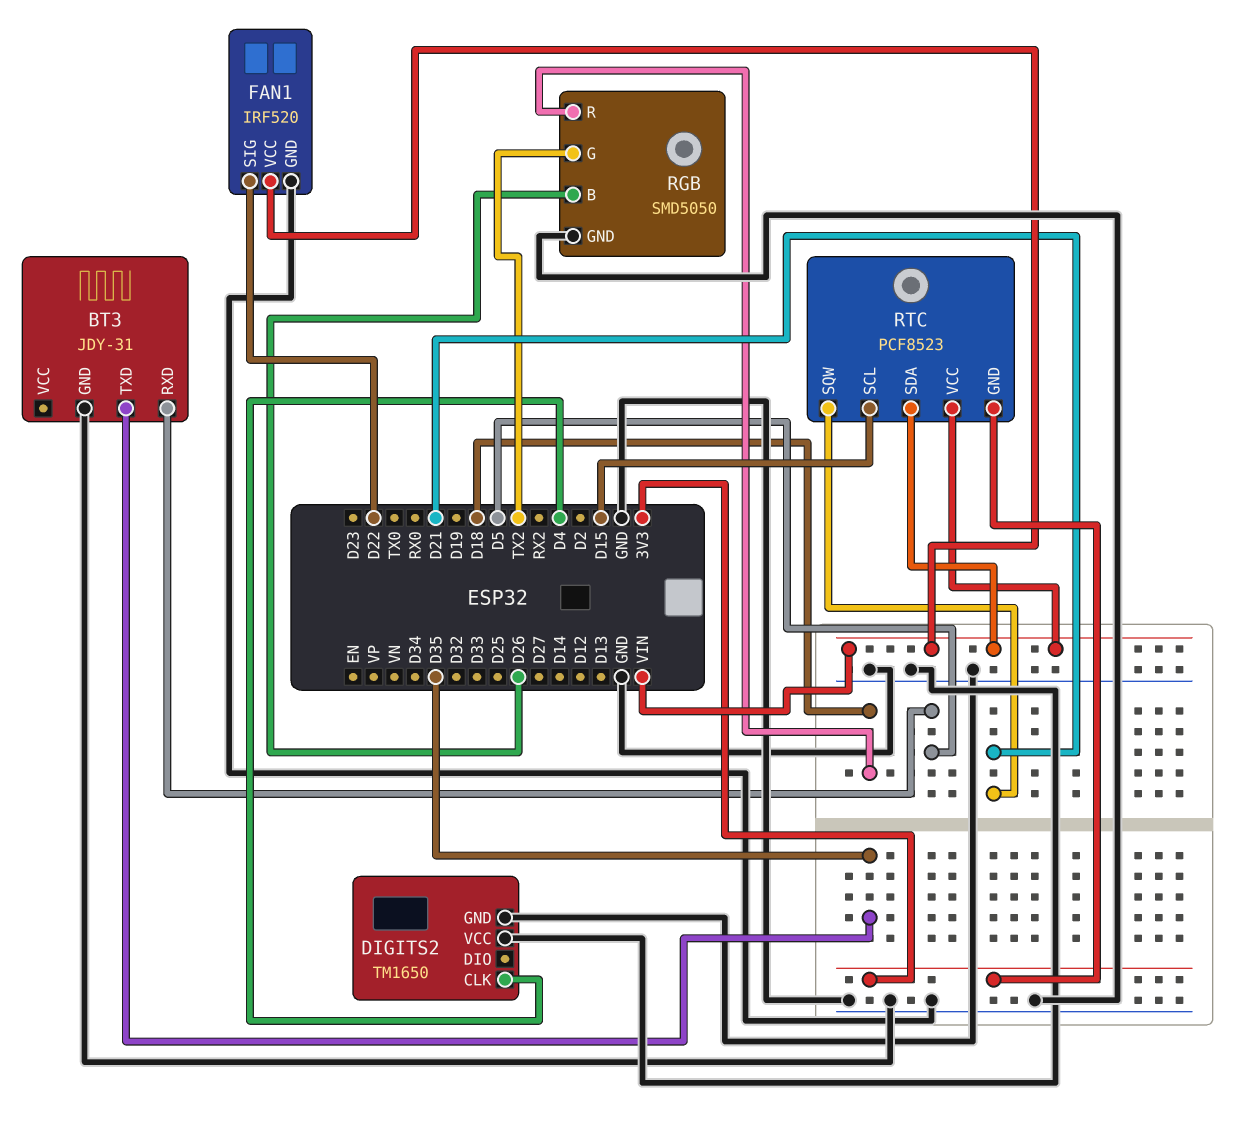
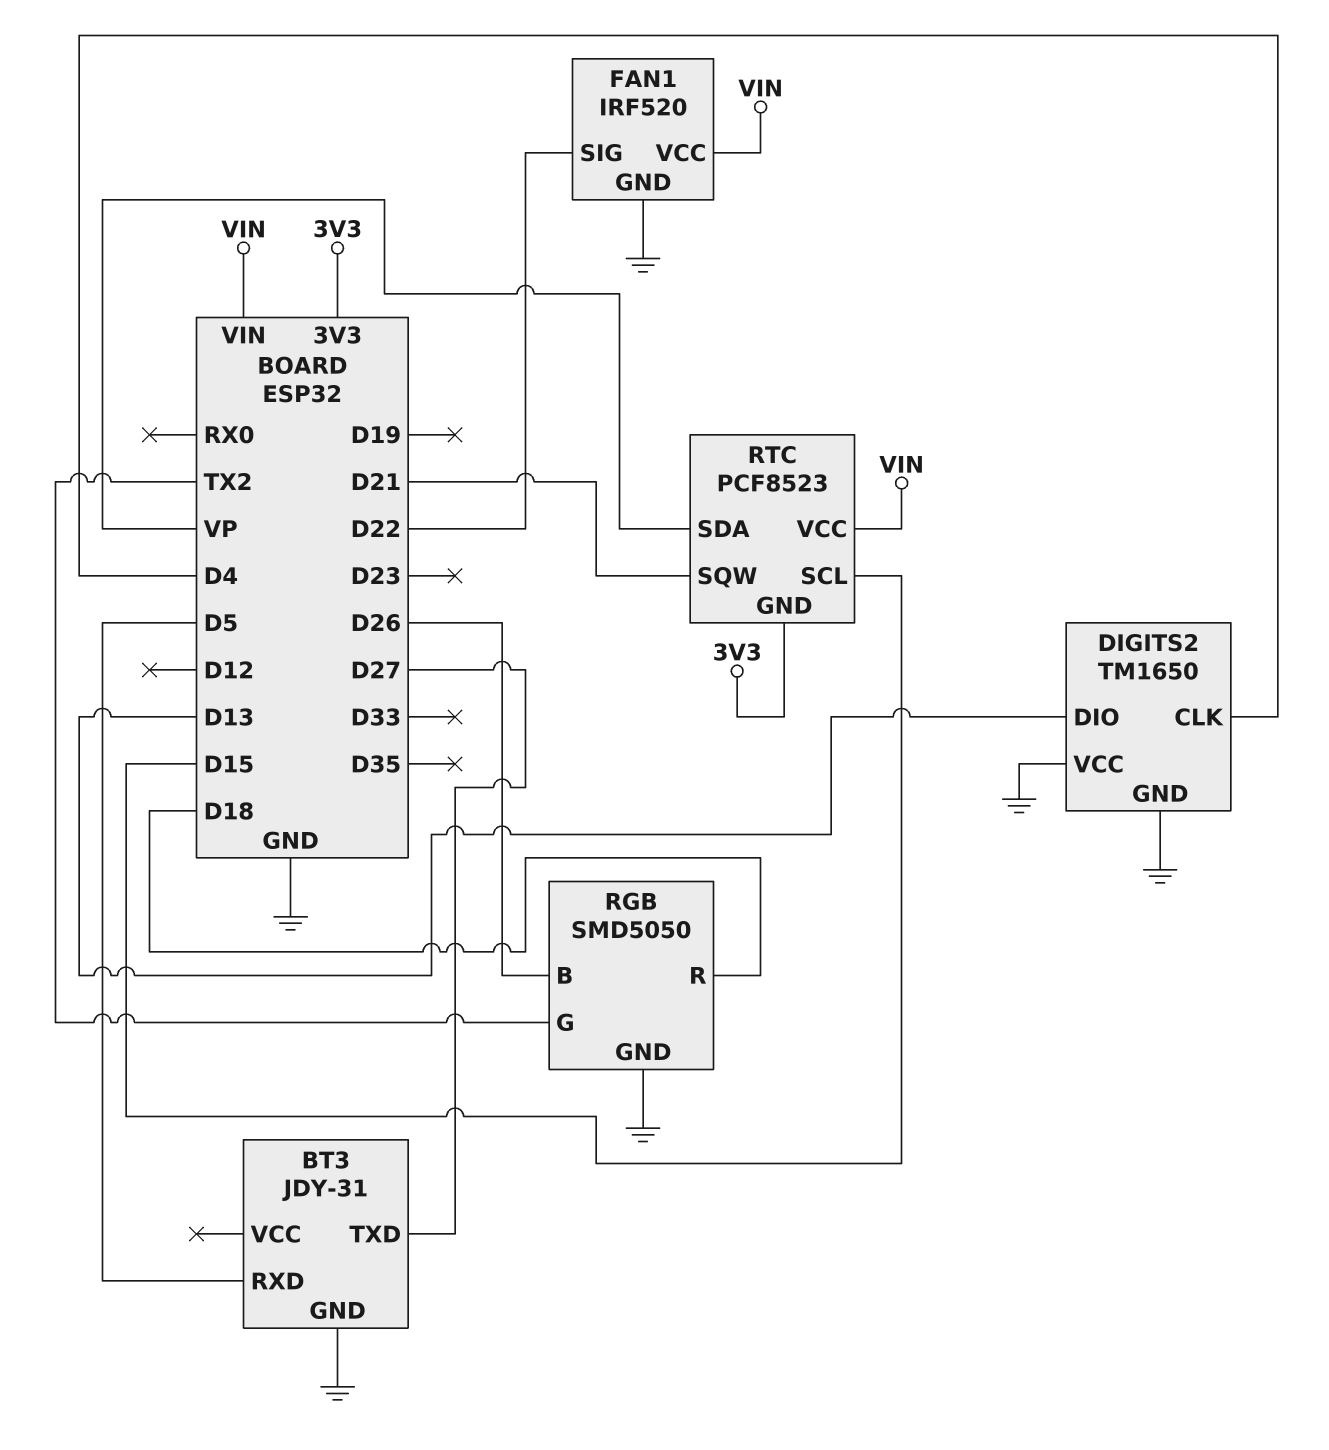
BT3 pin TXD: D35 -> D27
DIGITS2 pin DIO: none -> D13
RTC pin SDA: VIN -> VP

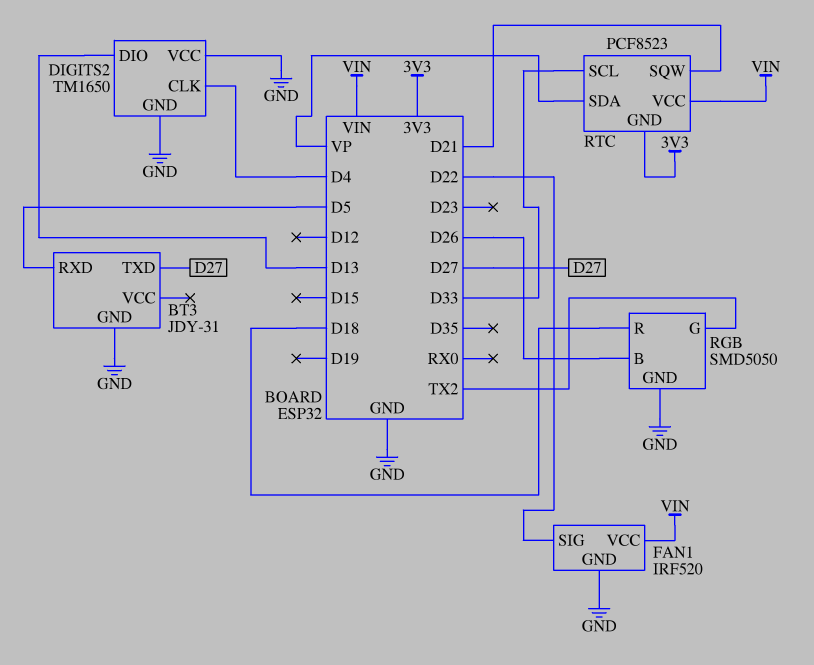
RTC pin SCL: D15 -> D33

